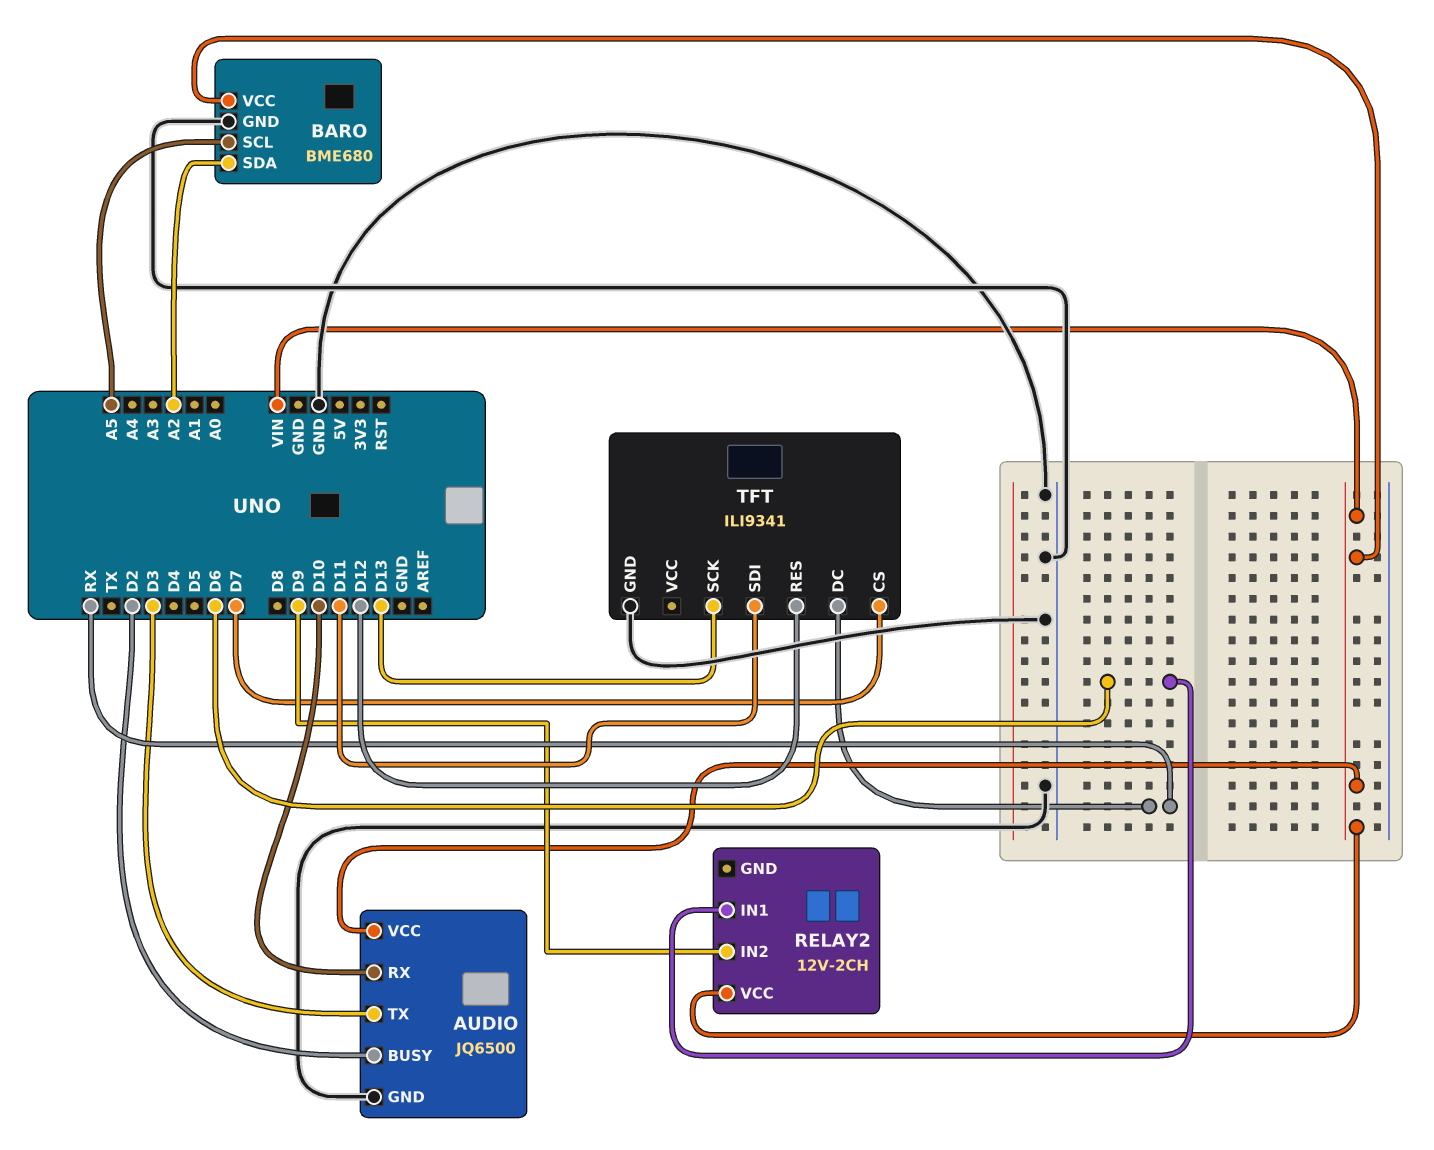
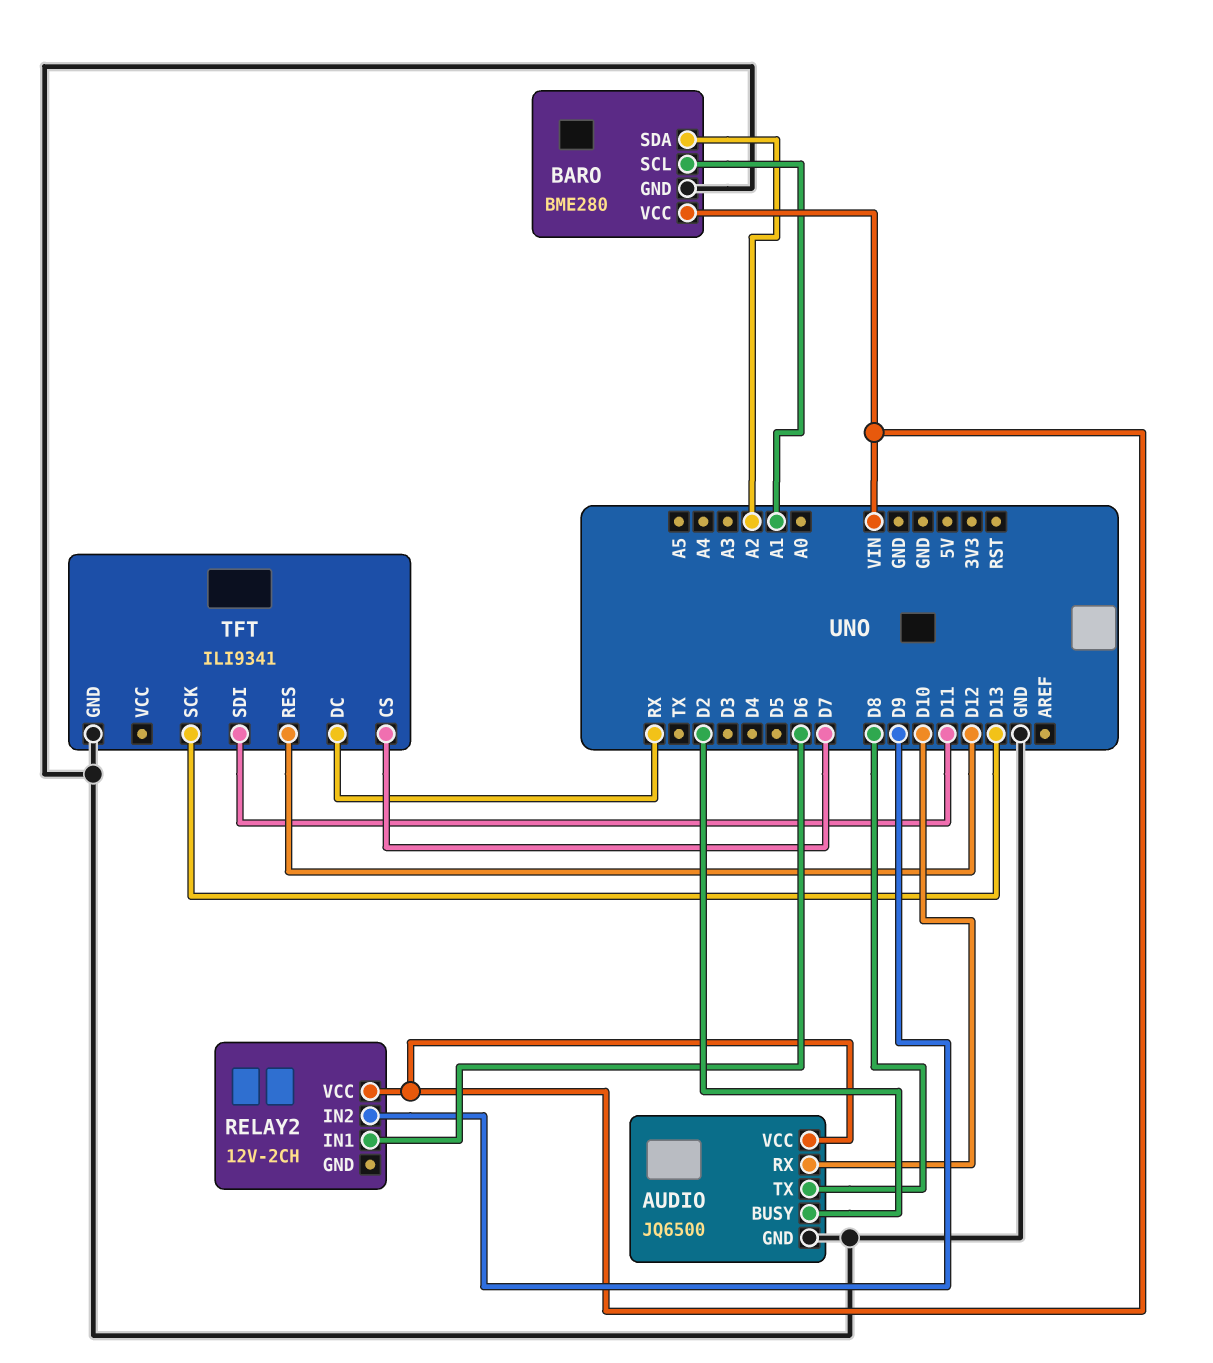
AUDIO pin TX: D3 -> D8
BARO: BME680 -> BME280
BARO pin SCL: A5 -> A1

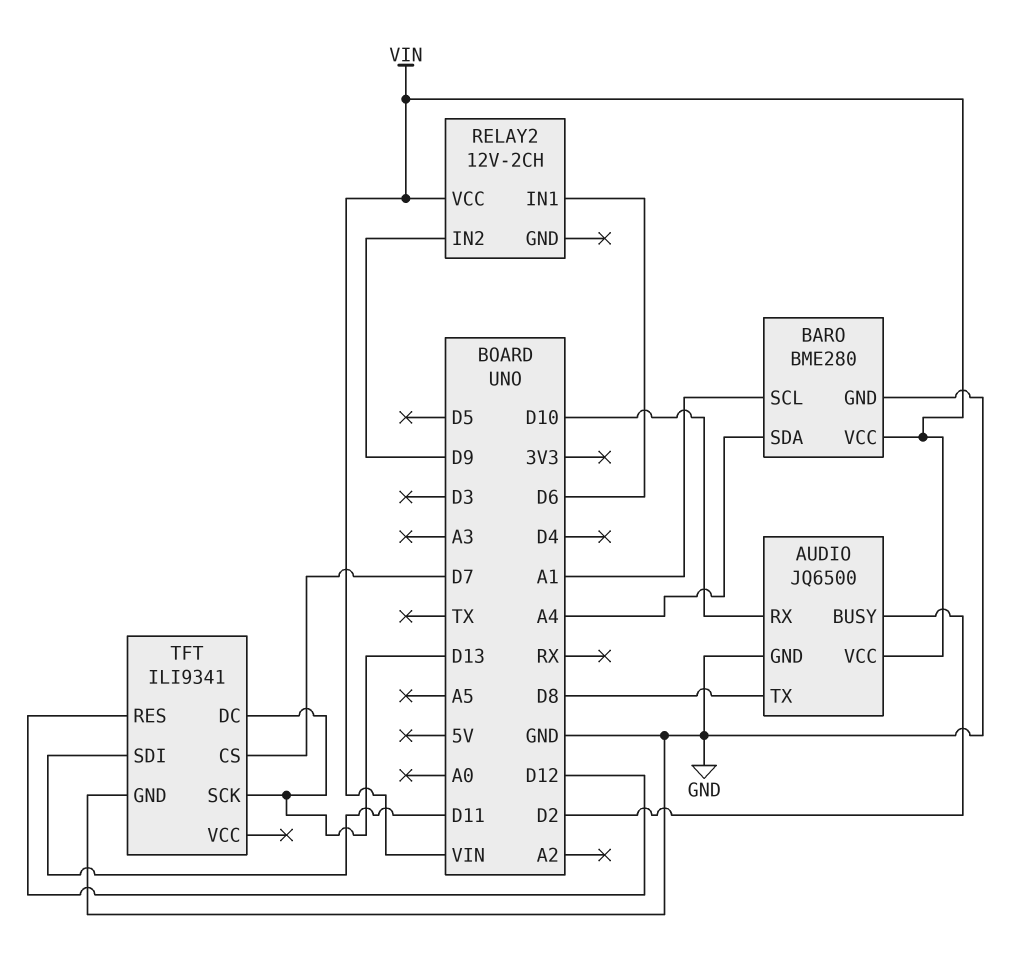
BARO pin SDA: A2 -> A4
TFT pin DC: RX -> D13

